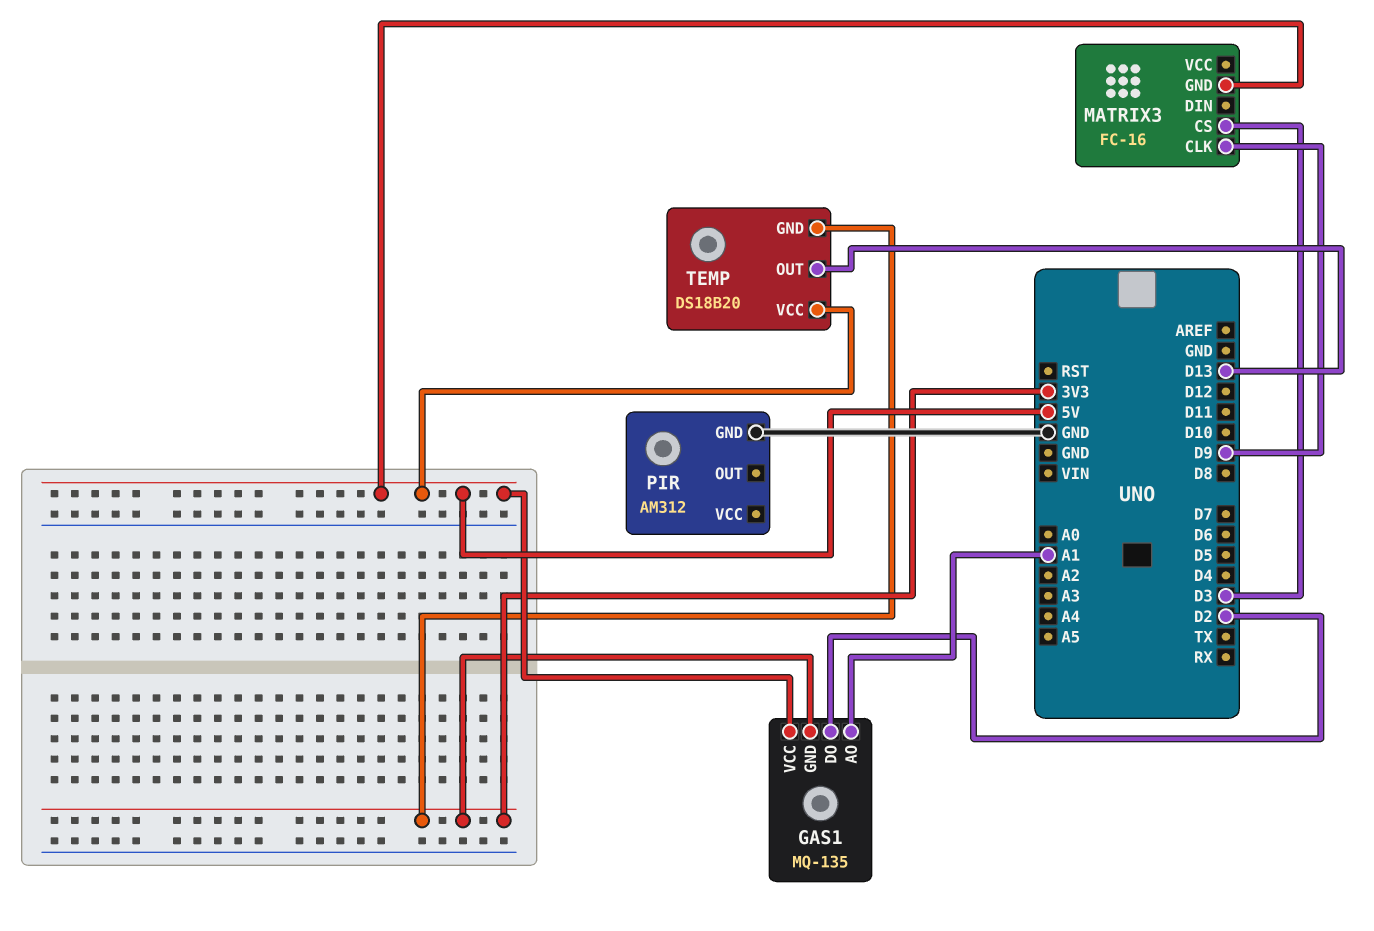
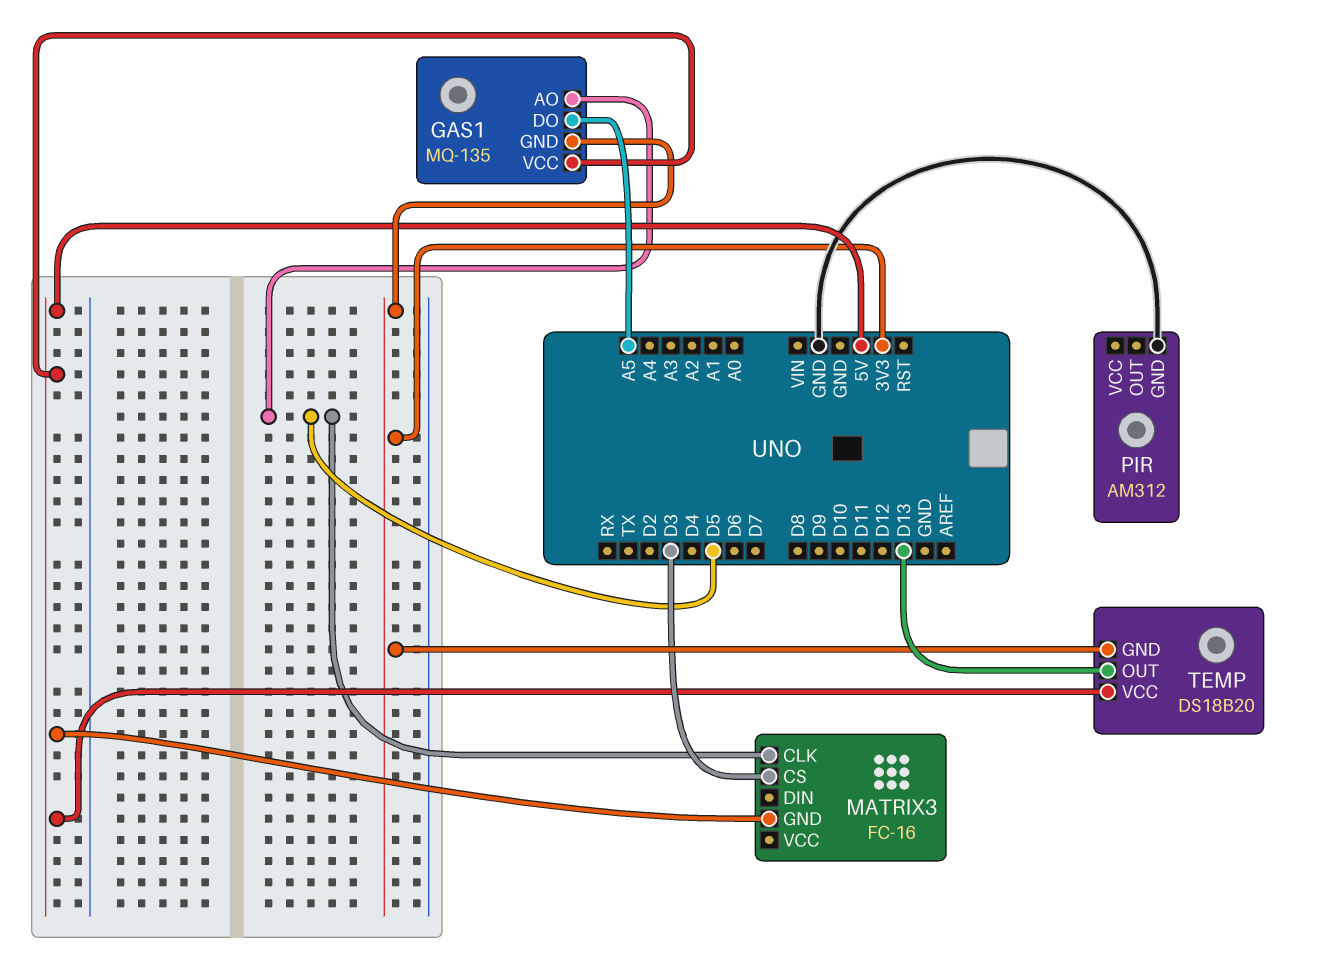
GAS1 pin AO: A1 -> D5
GAS1 pin DO: D2 -> A5
MATRIX3 pin CLK: D9 -> D5

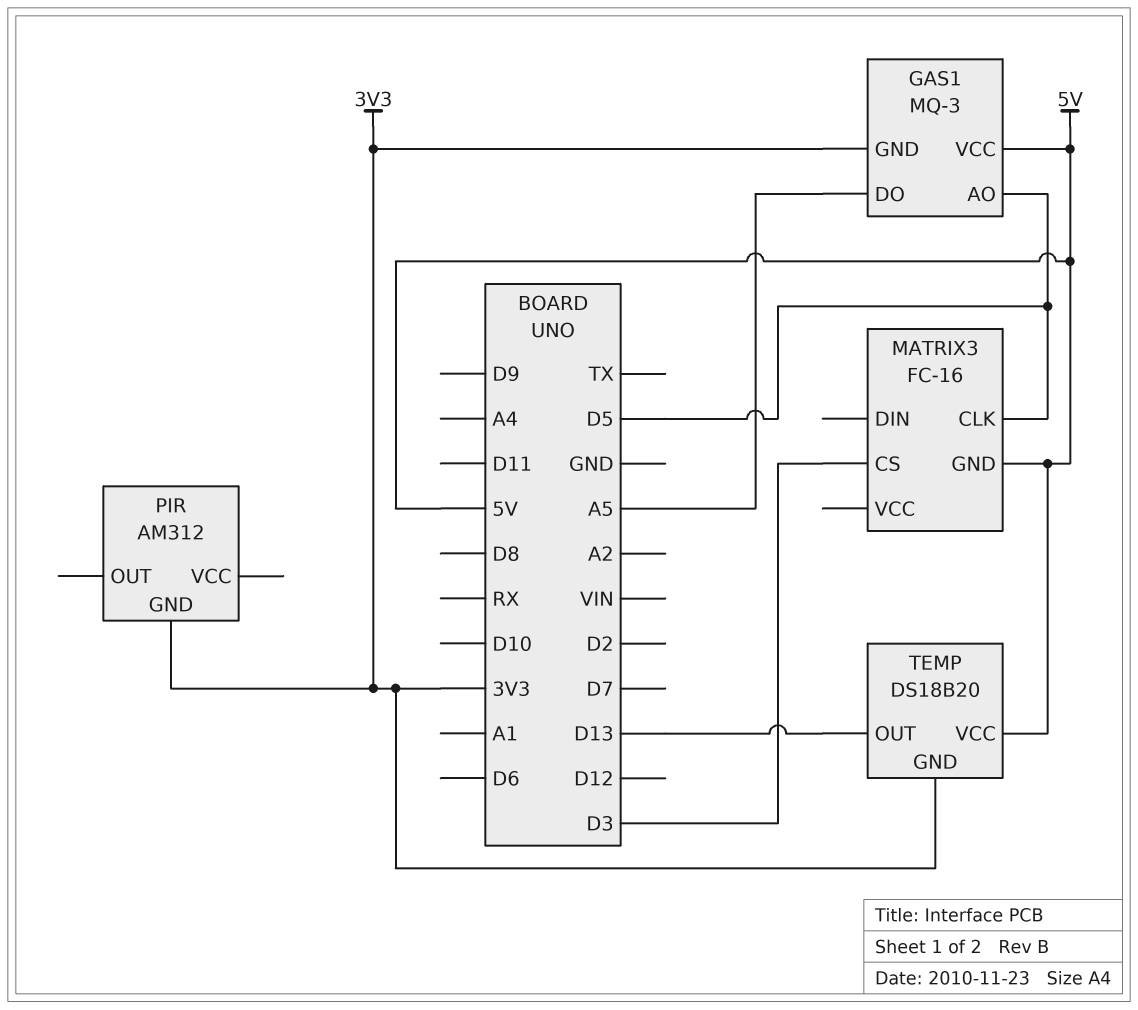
GAS1: MQ-135 -> MQ-3
PIR pin GND: GND -> 3V3

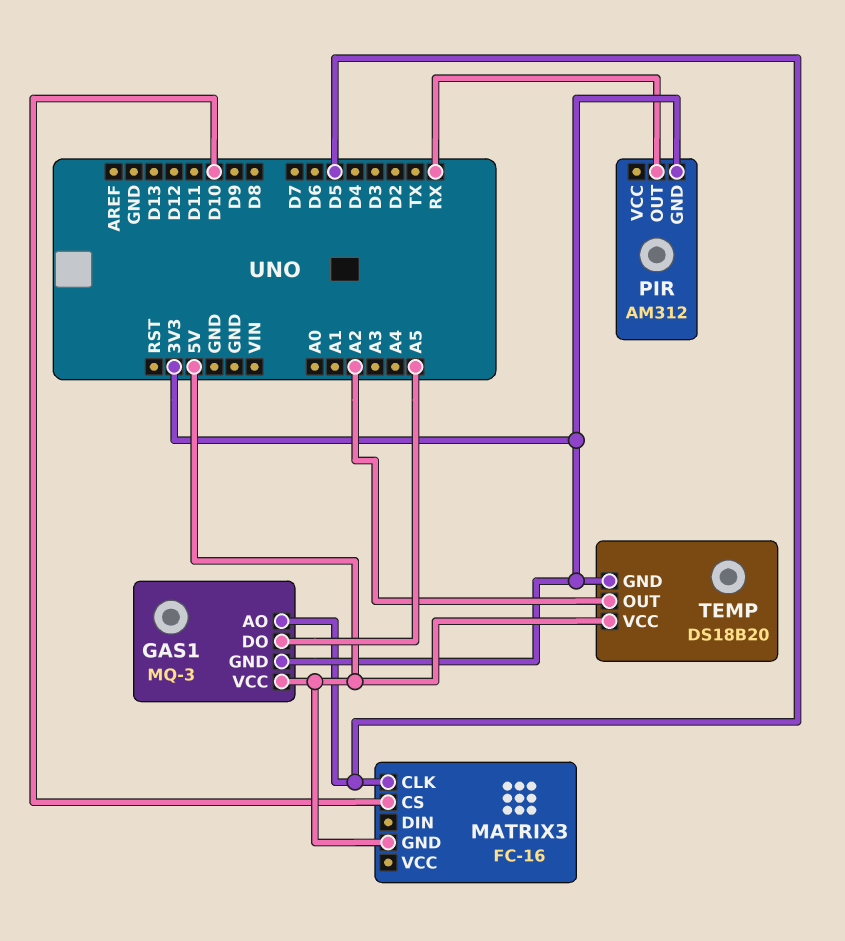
MATRIX3 pin CS: D3 -> D10
PIR pin OUT: none -> RX
TEMP pin OUT: D13 -> A2

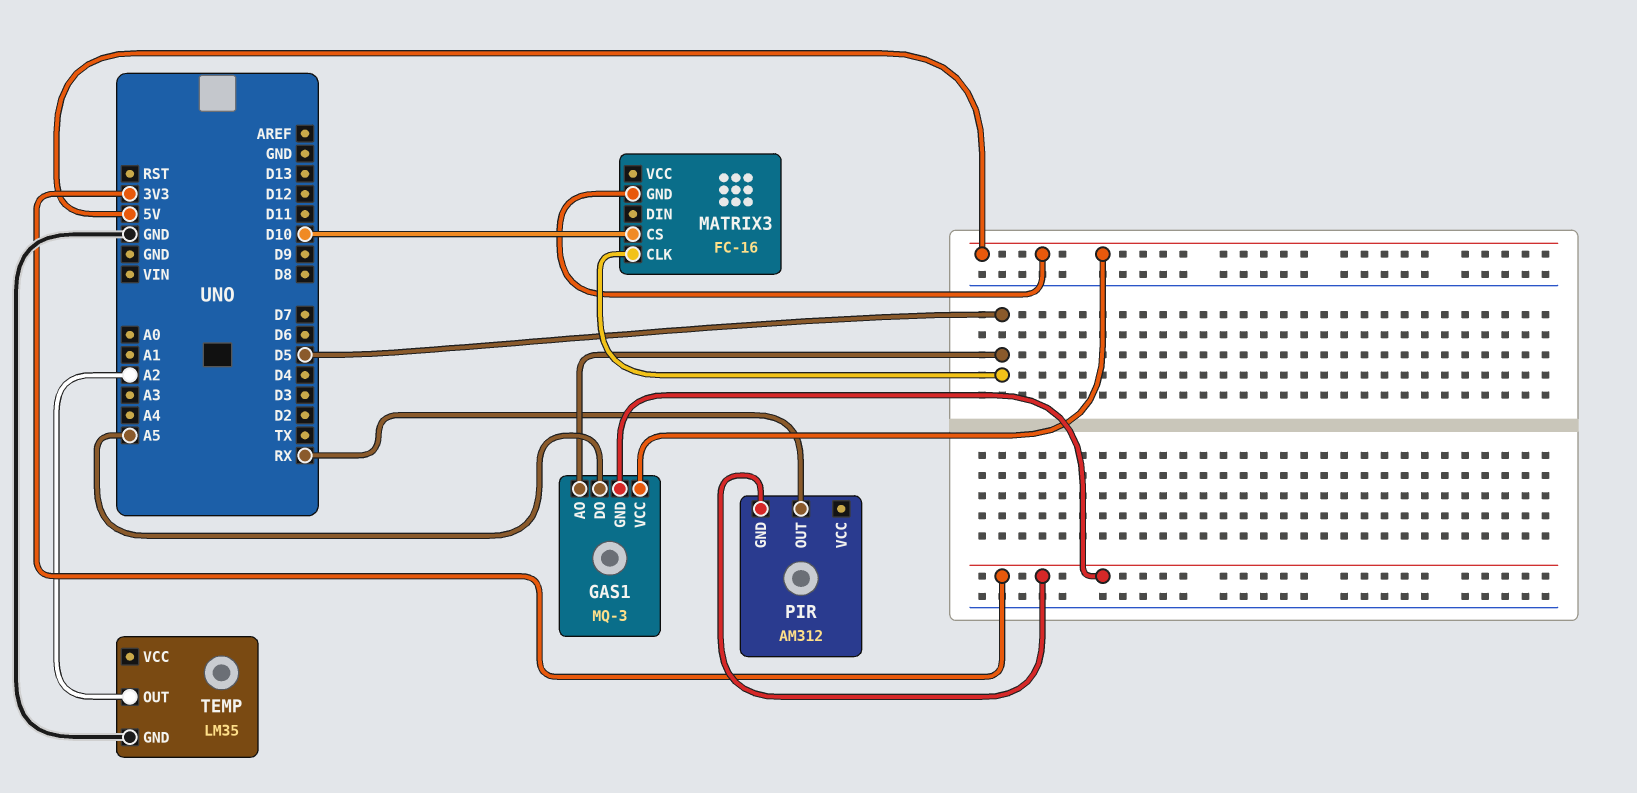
TEMP: DS18B20 -> LM35
TEMP pin GND: 3V3 -> GND
TEMP pin VCC: 5V -> none

